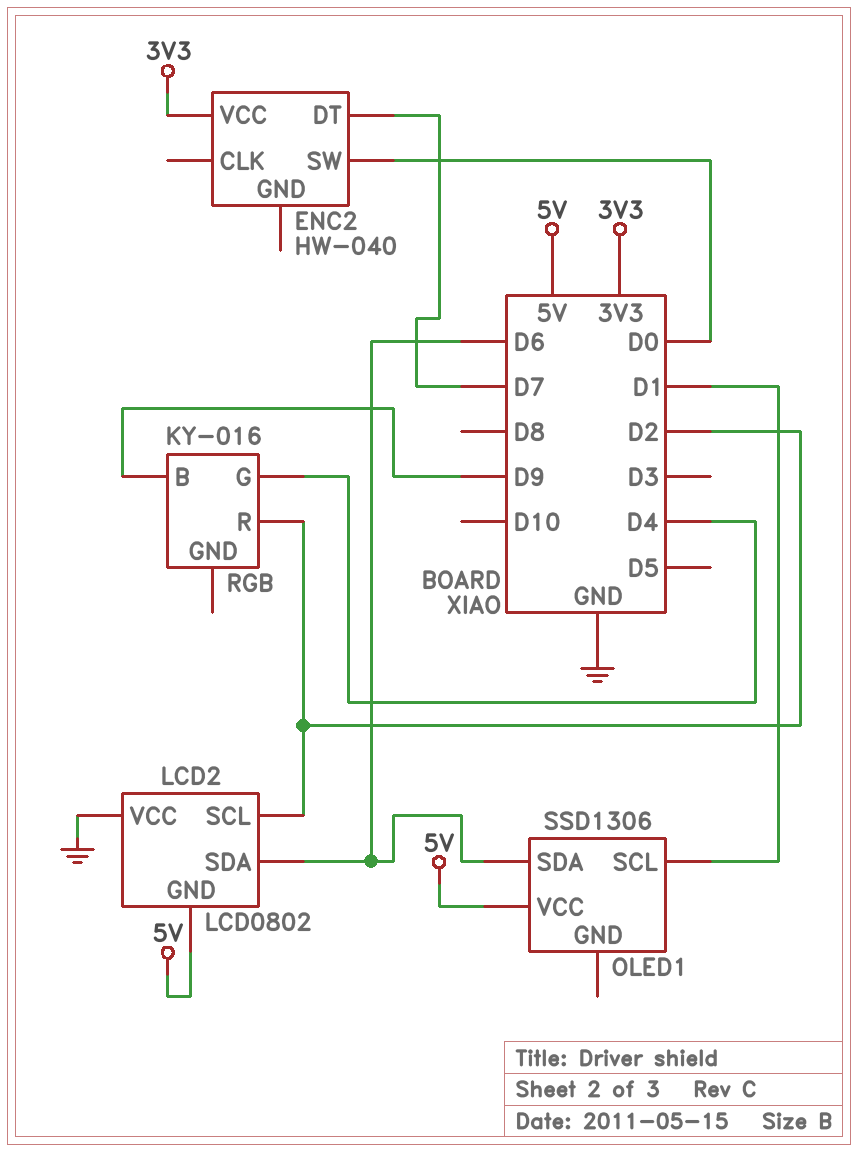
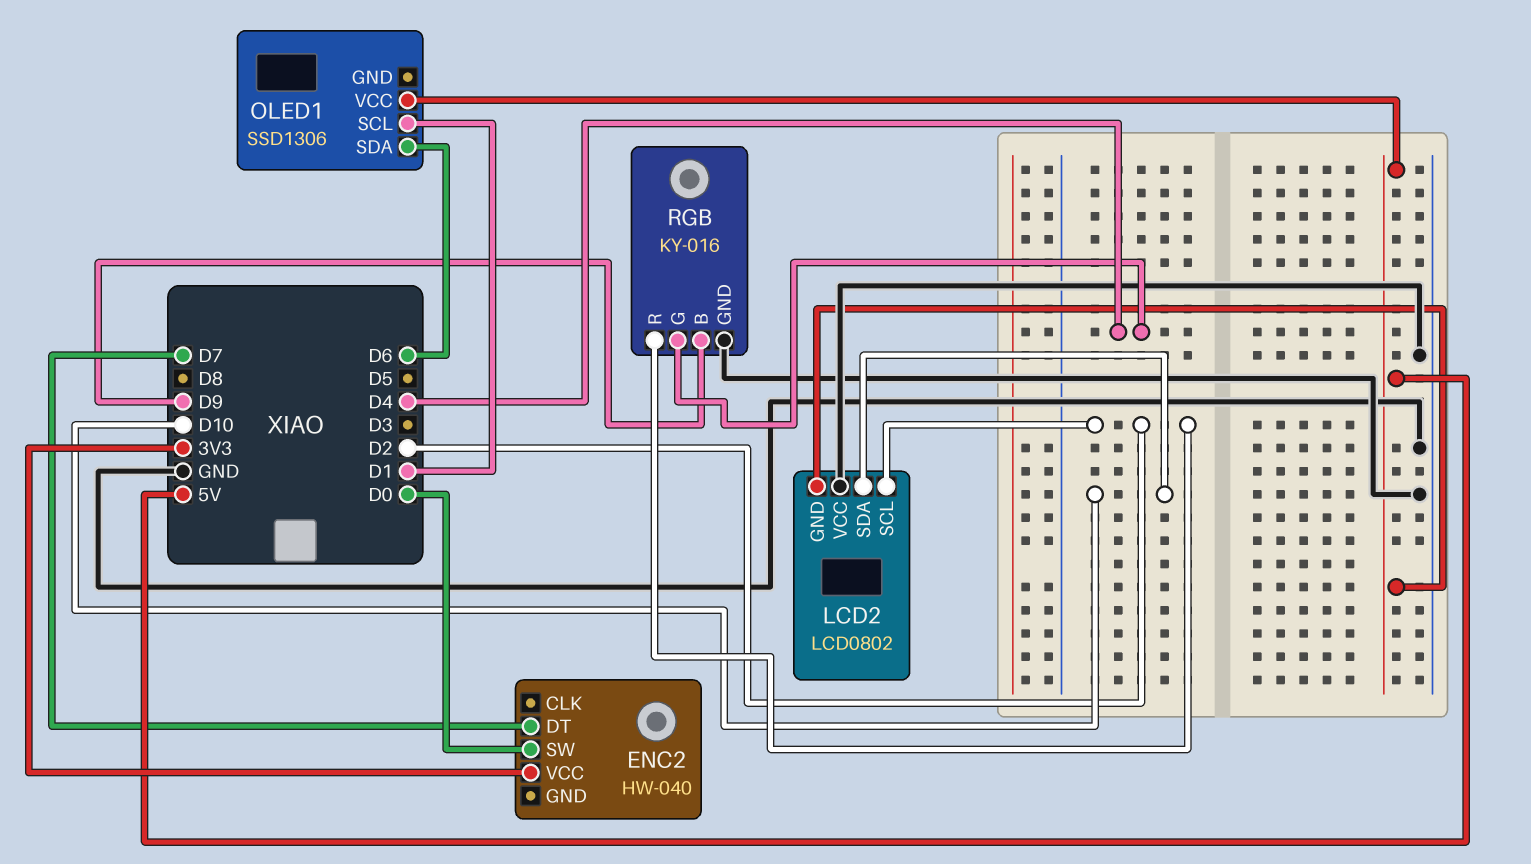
LCD2 pin SDA: D6 -> D10
RGB pin GND: none -> GND

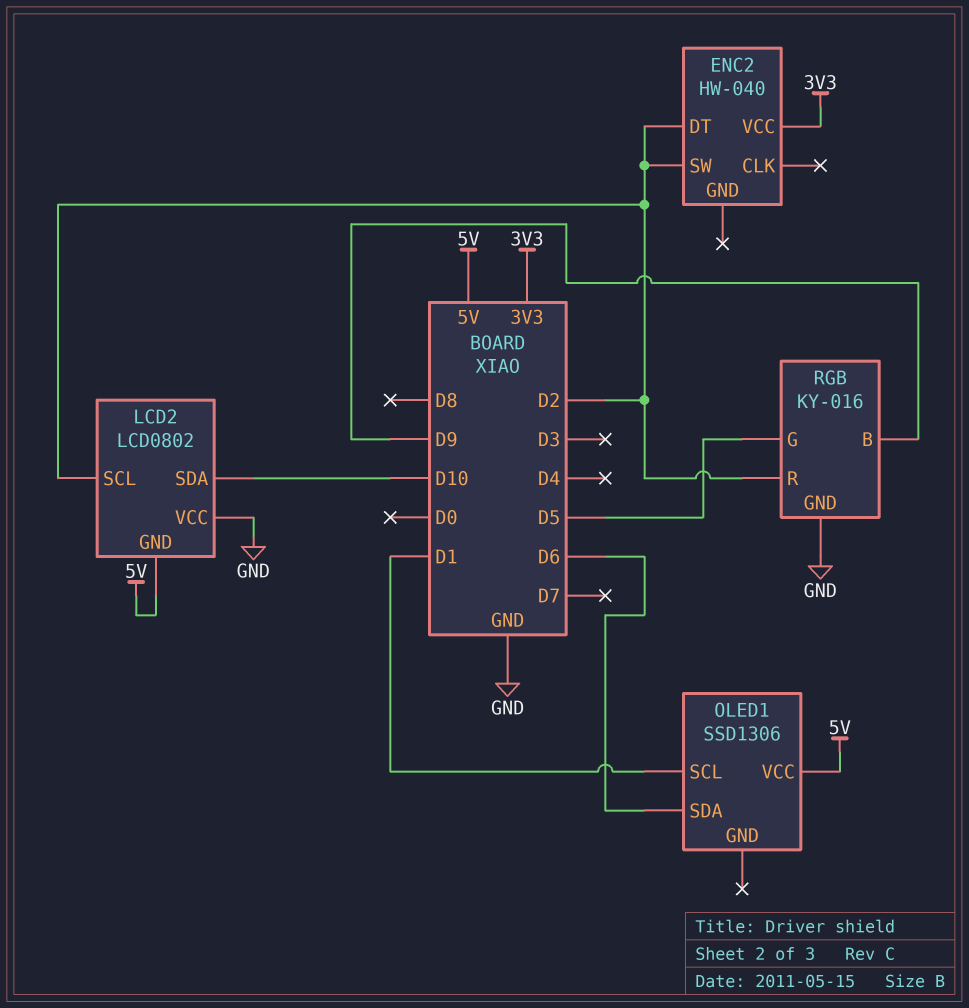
ENC2 pin DT: D7 -> D2
ENC2 pin SW: D0 -> D2
RGB pin G: D4 -> D5

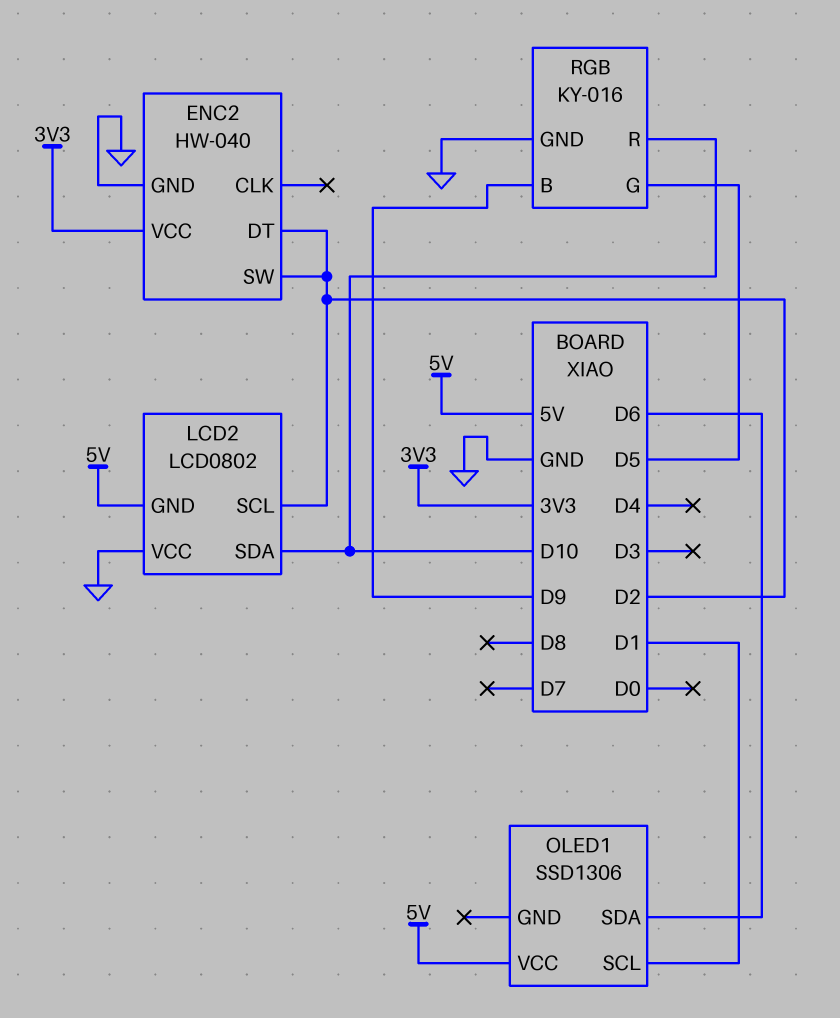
ENC2 pin GND: none -> GND
RGB pin R: D2 -> D10

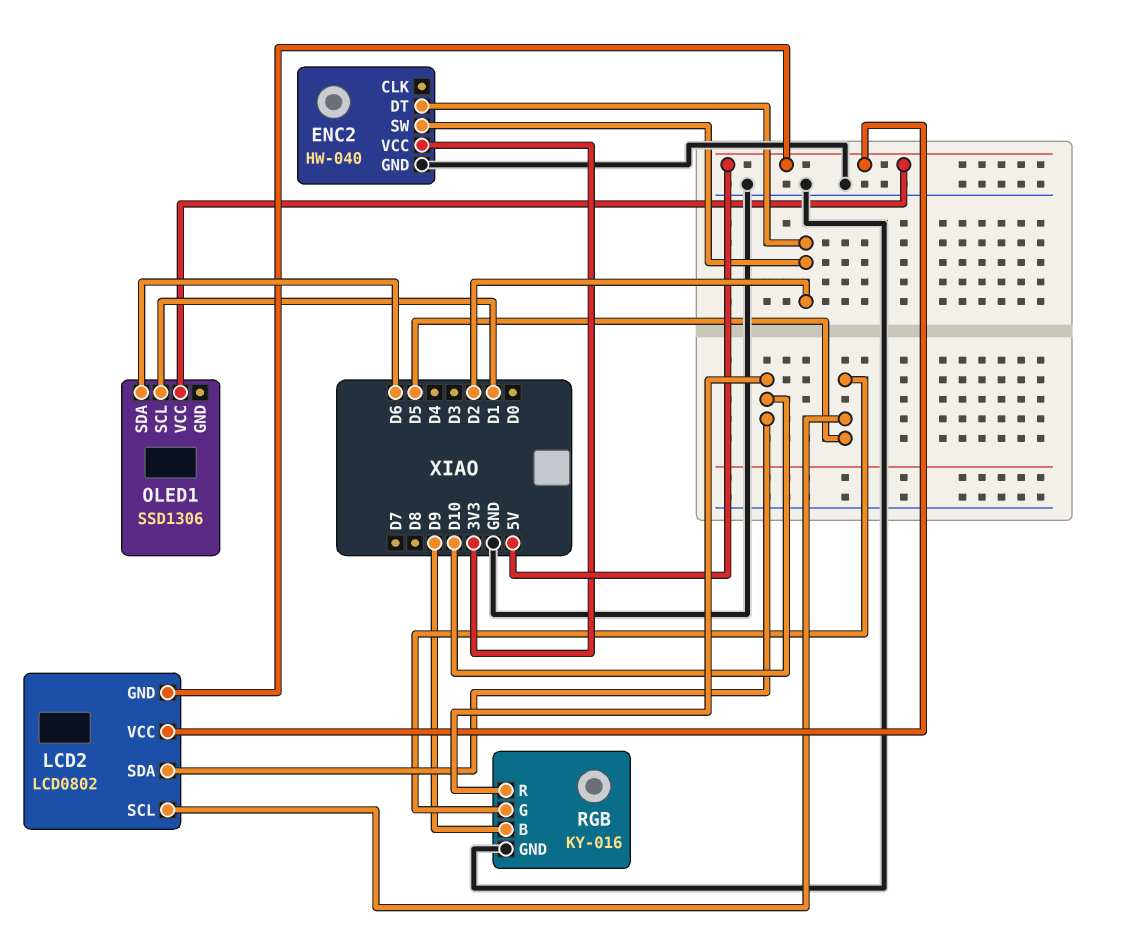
LCD2 pin SCL: D2 -> D5
LCD2 pin VCC: GND -> 5V

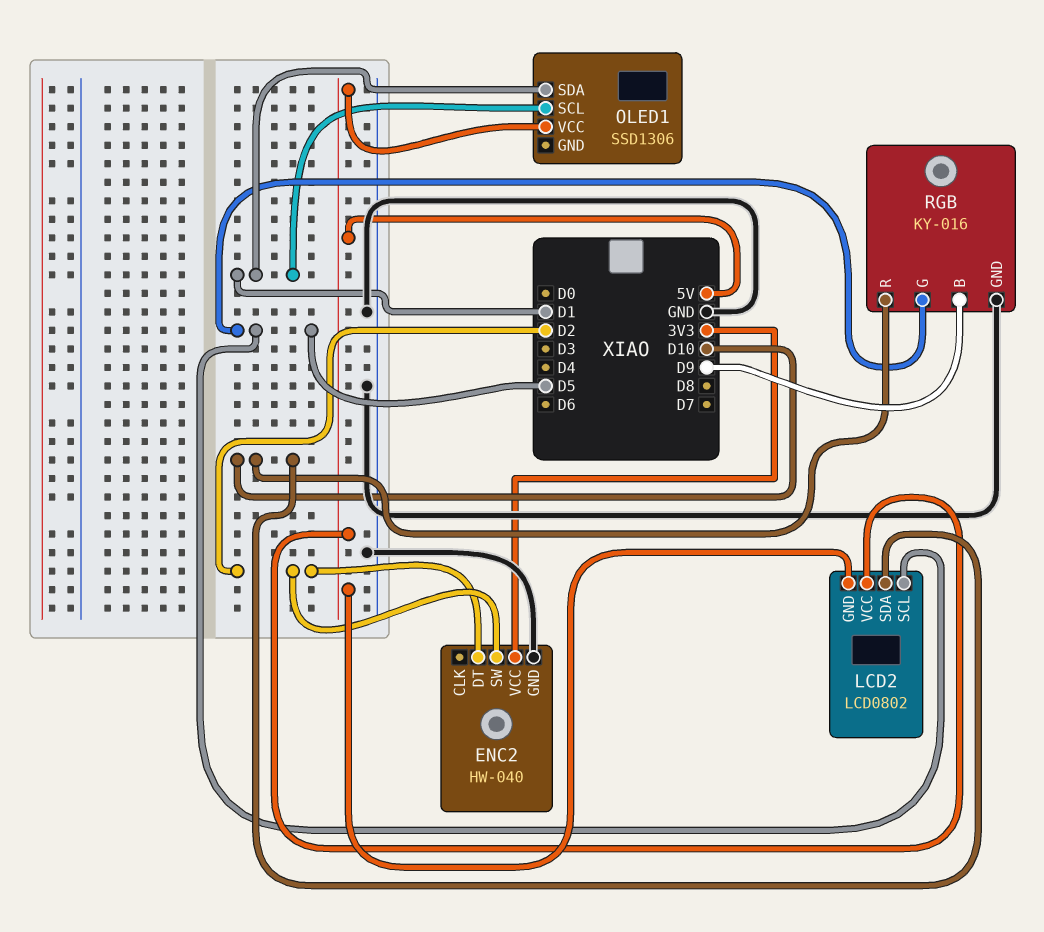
OLED1 pin SDA: D6 -> D1

